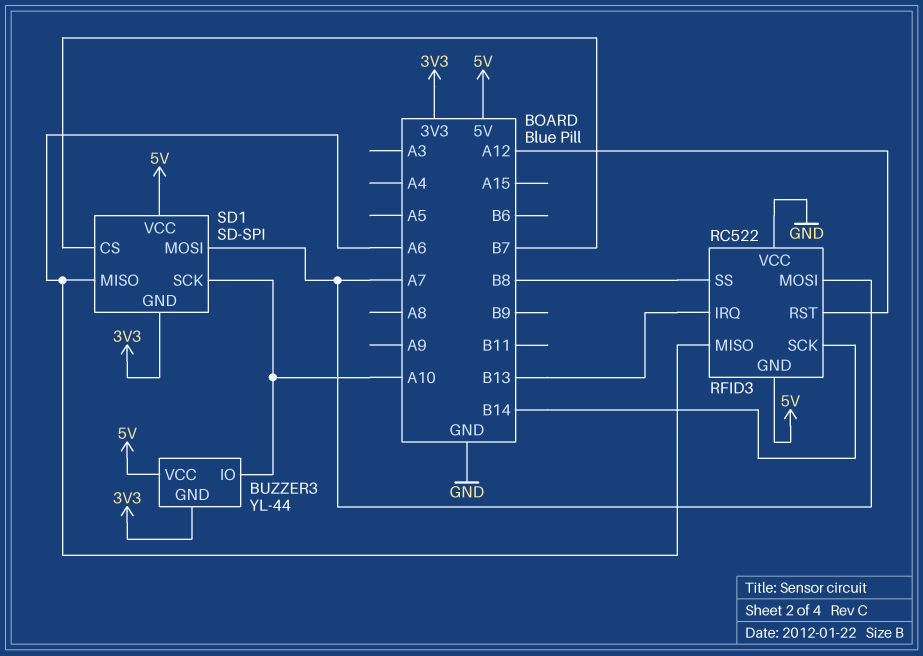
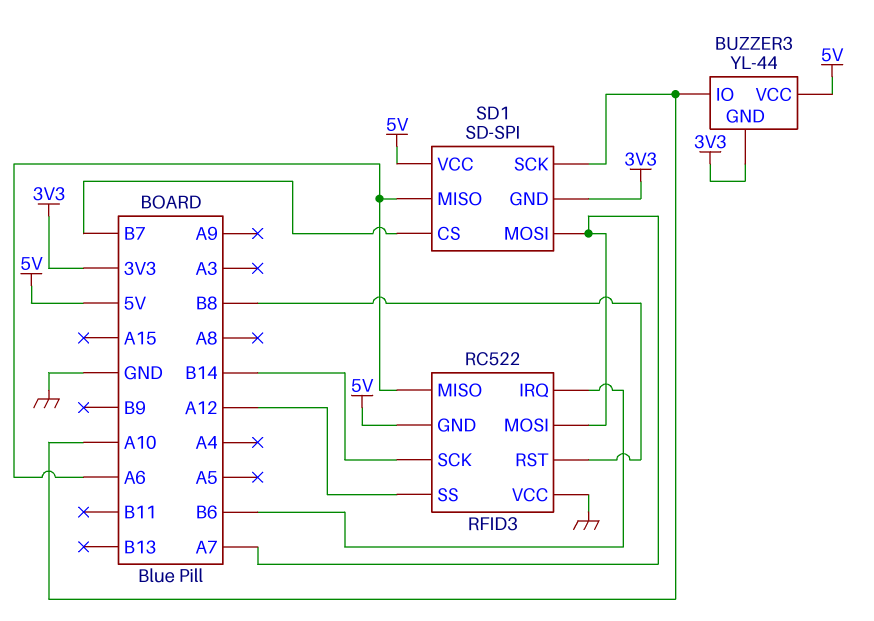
RFID3 pin IRQ: B13 -> B6
RFID3 pin RST: A12 -> B8
RFID3 pin SS: B8 -> A12

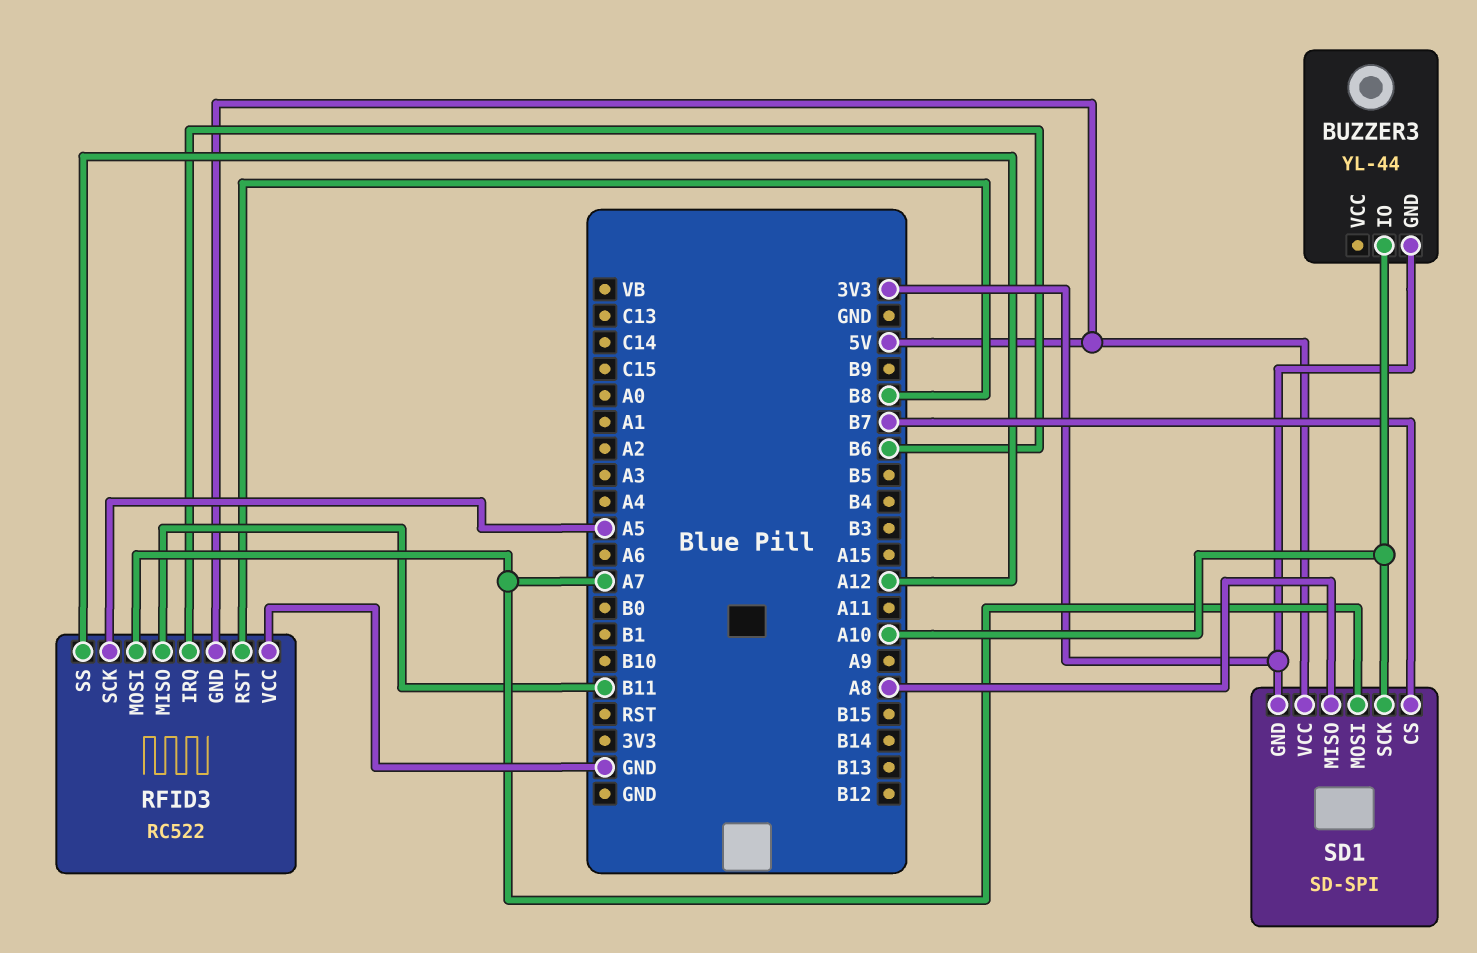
BUZZER3 pin VCC: 5V -> none
RFID3 pin MISO: A6 -> B11
RFID3 pin SCK: B14 -> A5
SD1 pin MISO: A6 -> A8

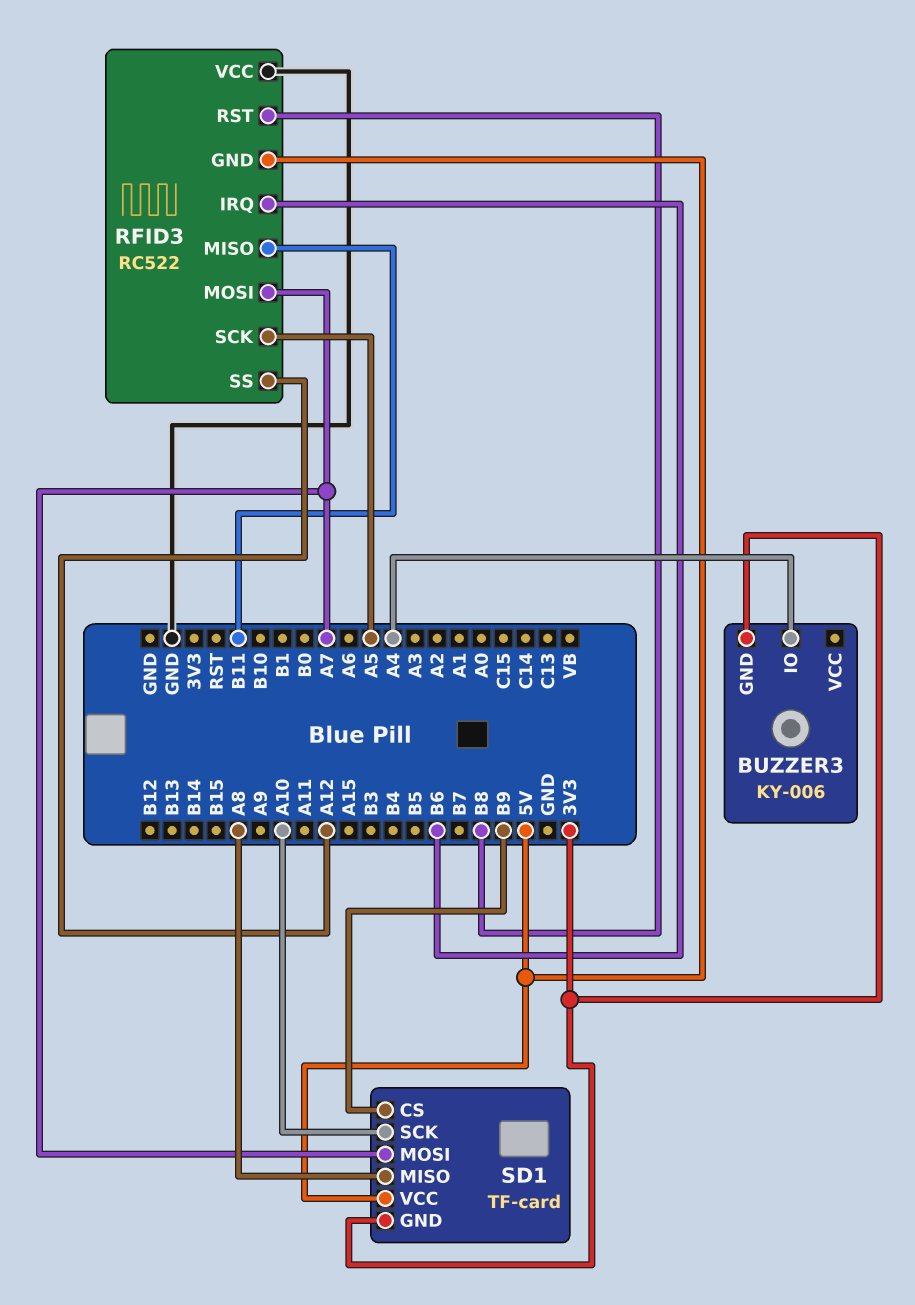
BUZZER3: YL-44 -> KY-006
BUZZER3 pin IO: A10 -> A4
SD1: SD-SPI -> TF-card
SD1 pin CS: B7 -> B9

